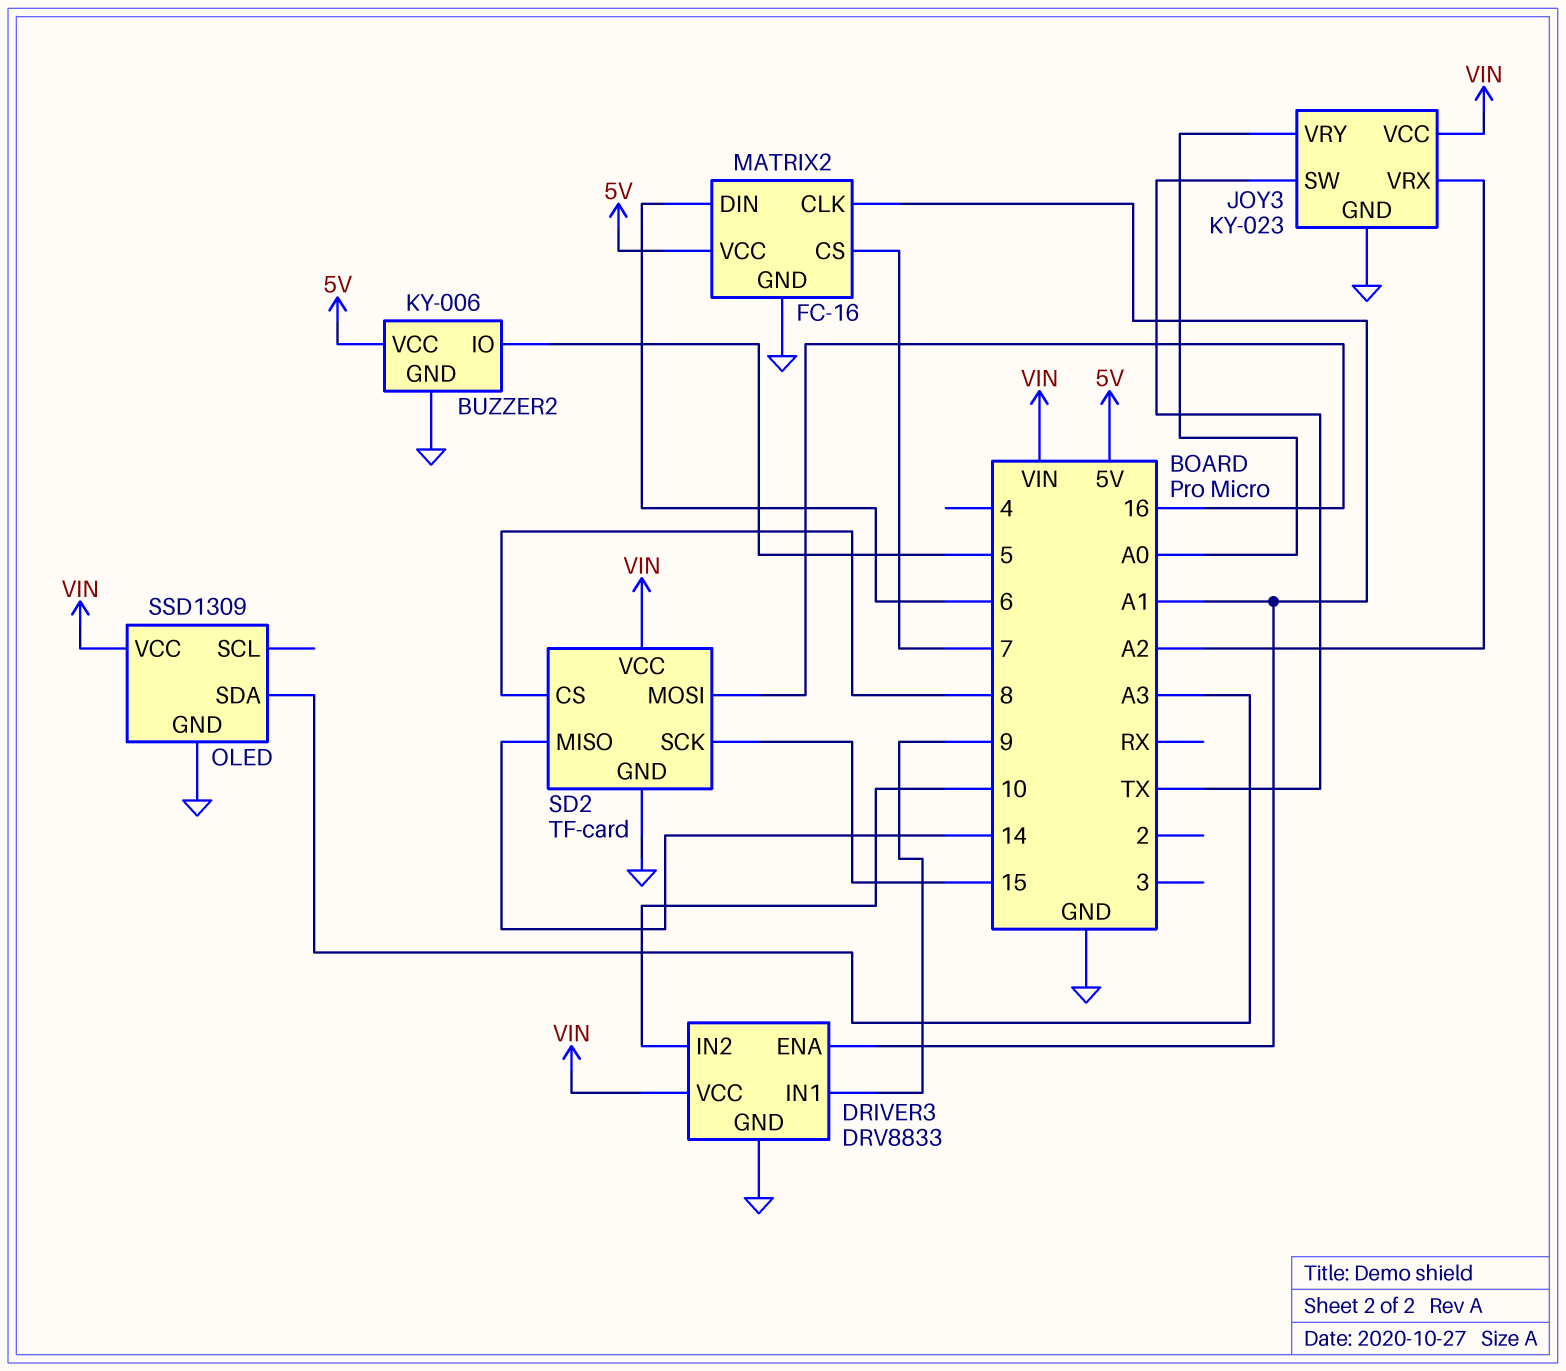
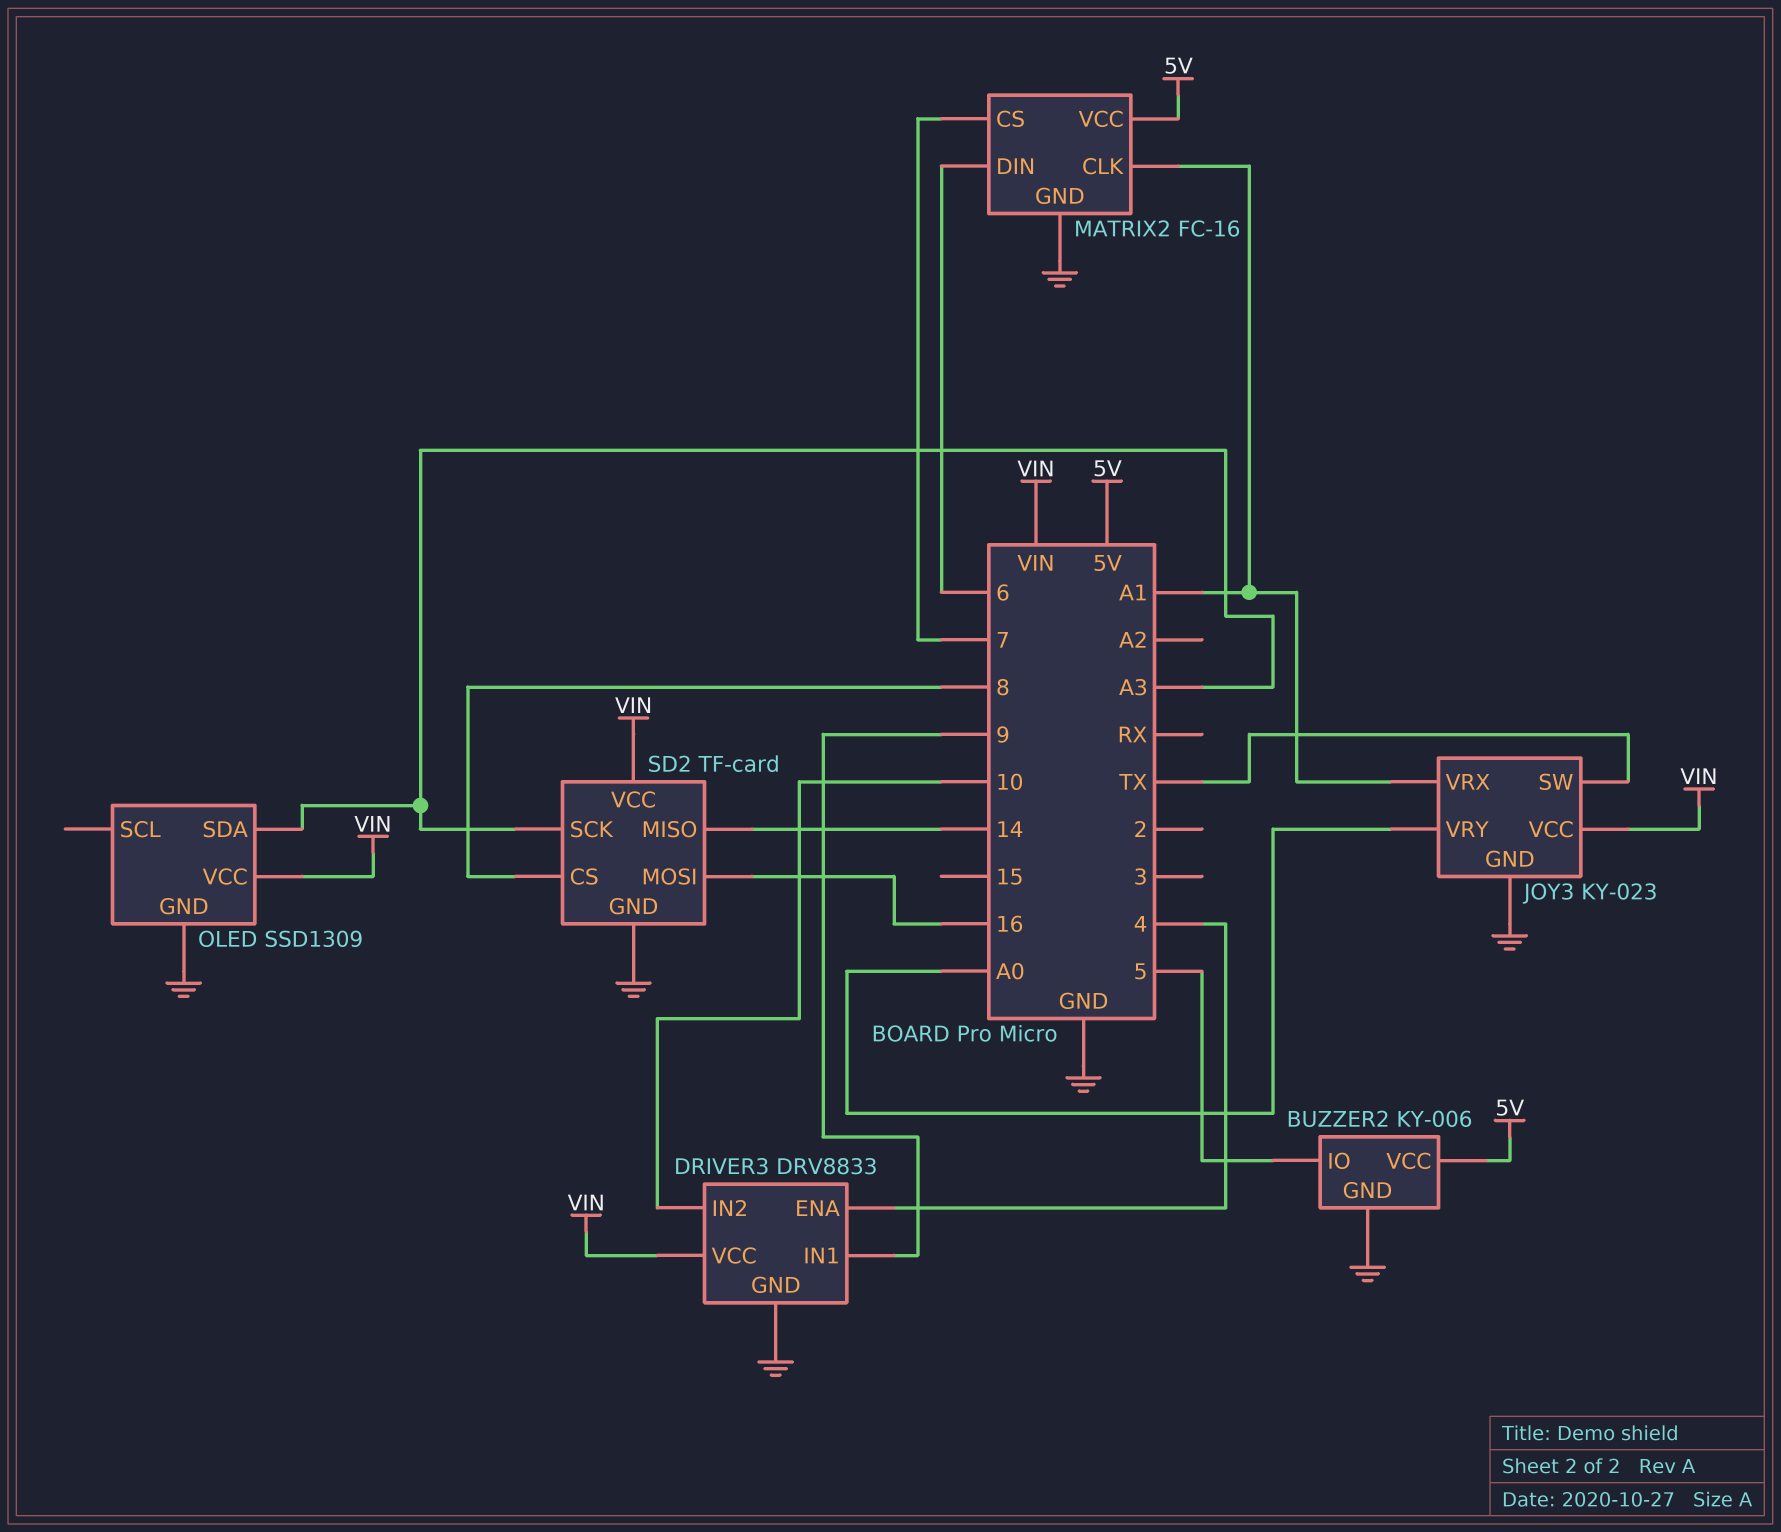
DRIVER3 pin ENA: A1 -> 4
JOY3 pin VRX: A2 -> A1
SD2 pin SCK: 15 -> A3

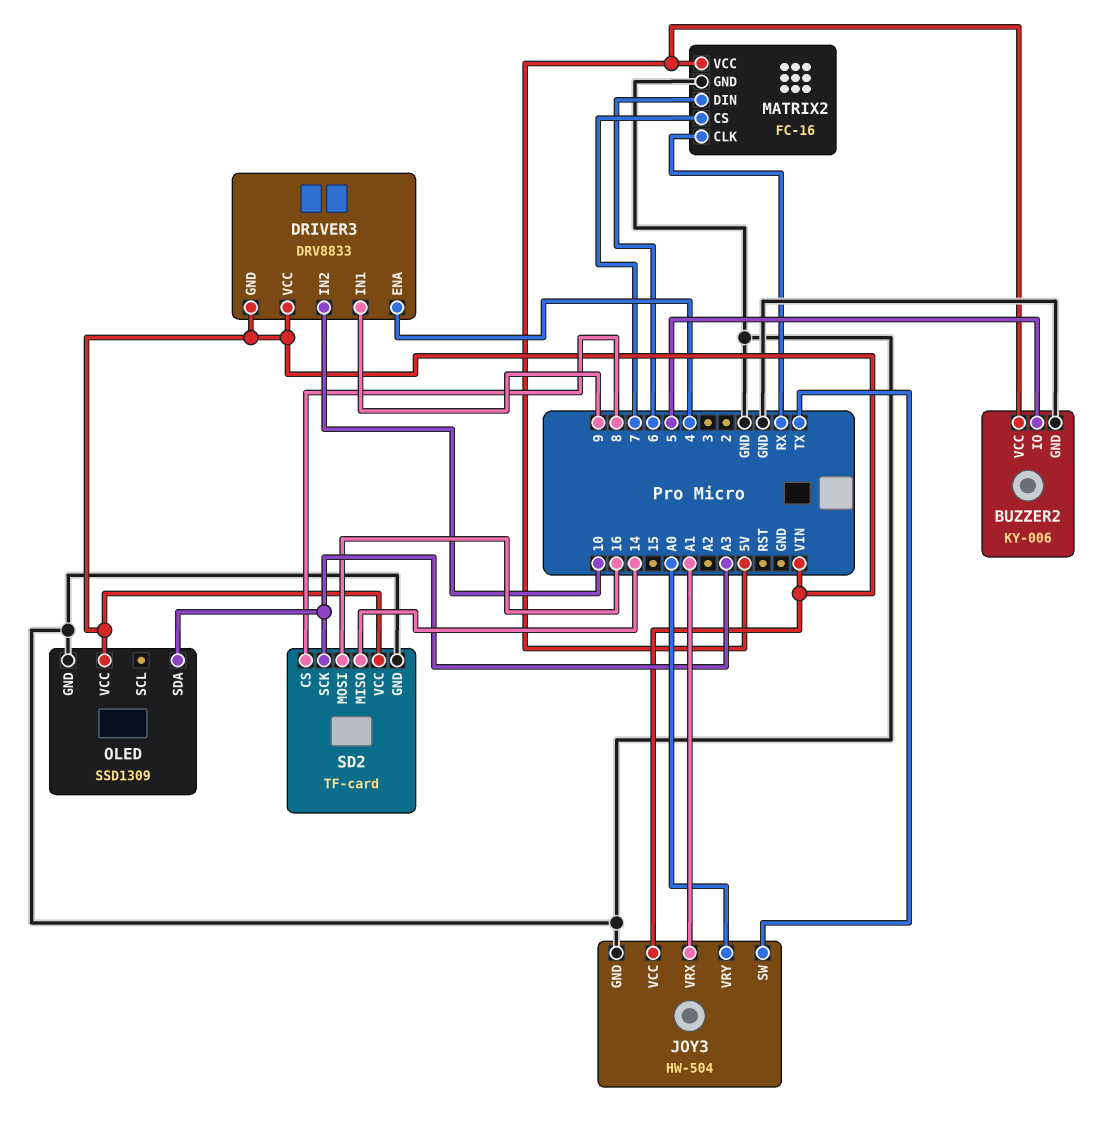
DRIVER3 pin GND: GND -> VIN
JOY3: KY-023 -> HW-504
MATRIX2 pin CLK: A1 -> RX

